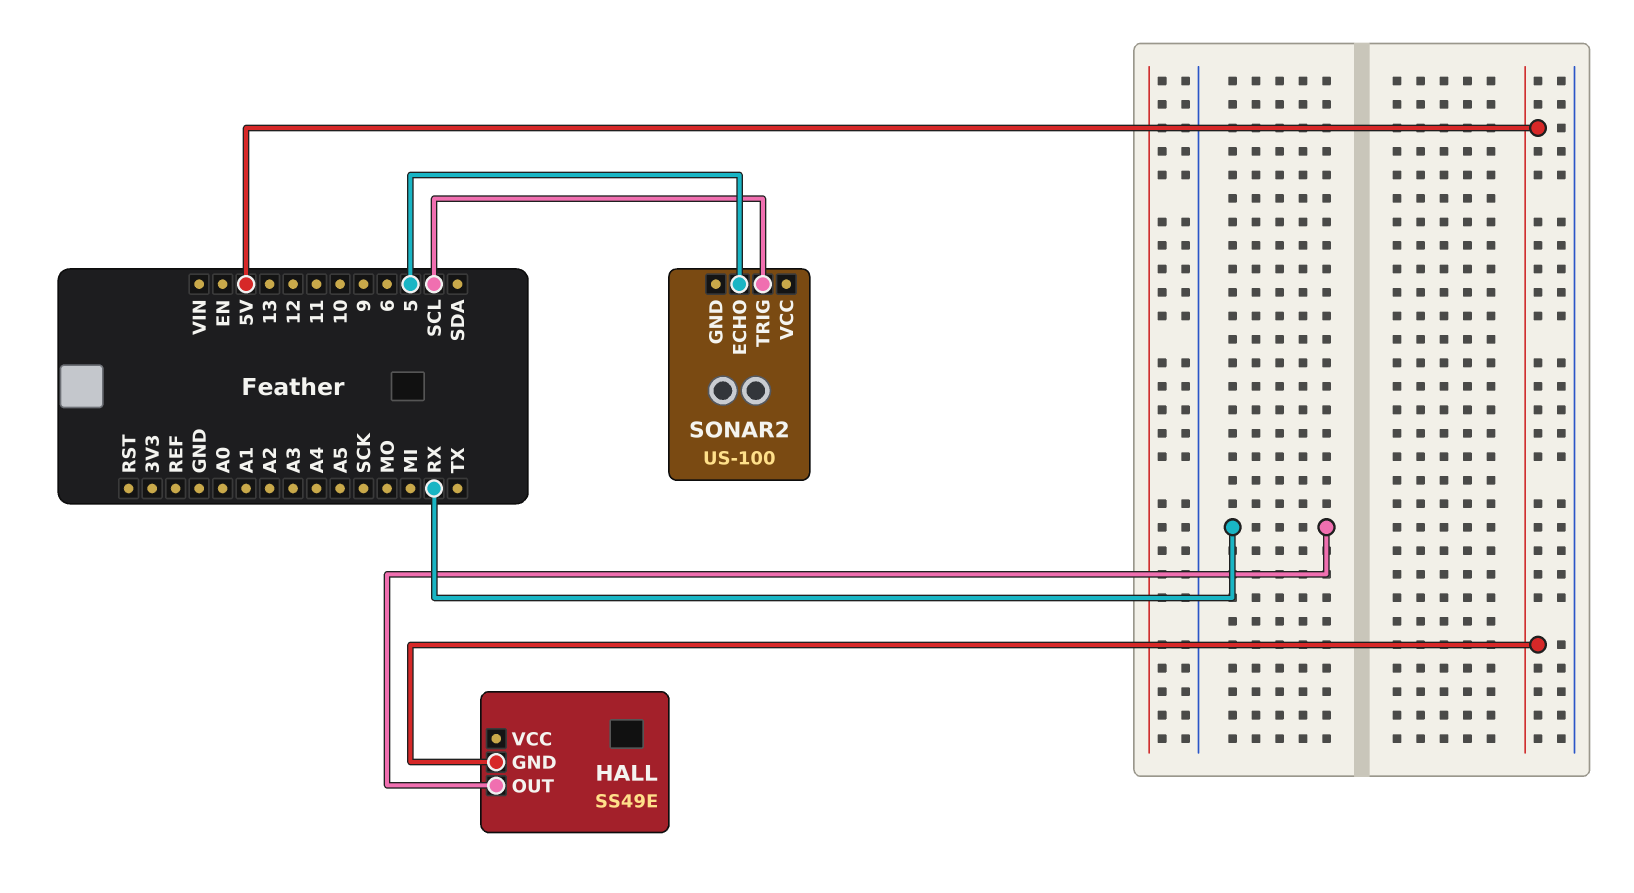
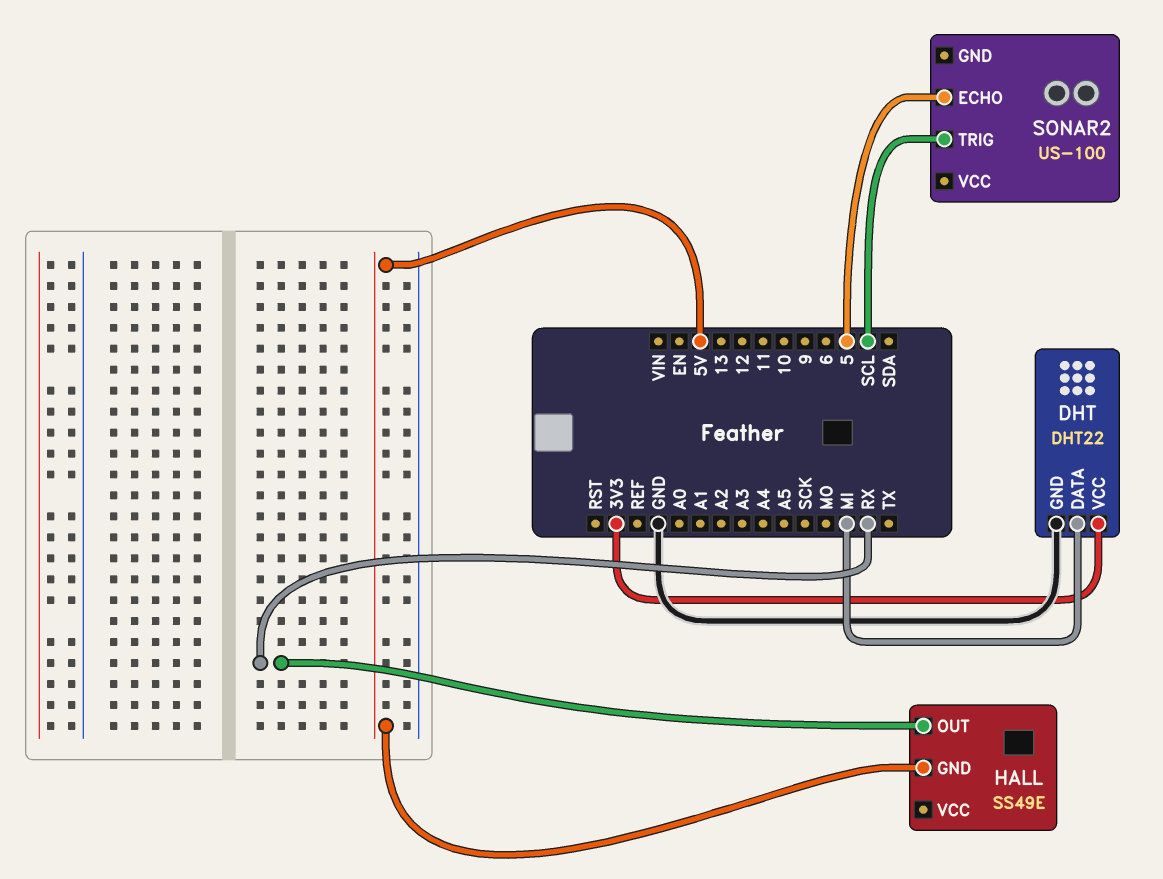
DHT: none -> DHT22
DHT pin DATA: none -> MI
DHT pin GND: none -> GND
DHT pin VCC: none -> 3V3

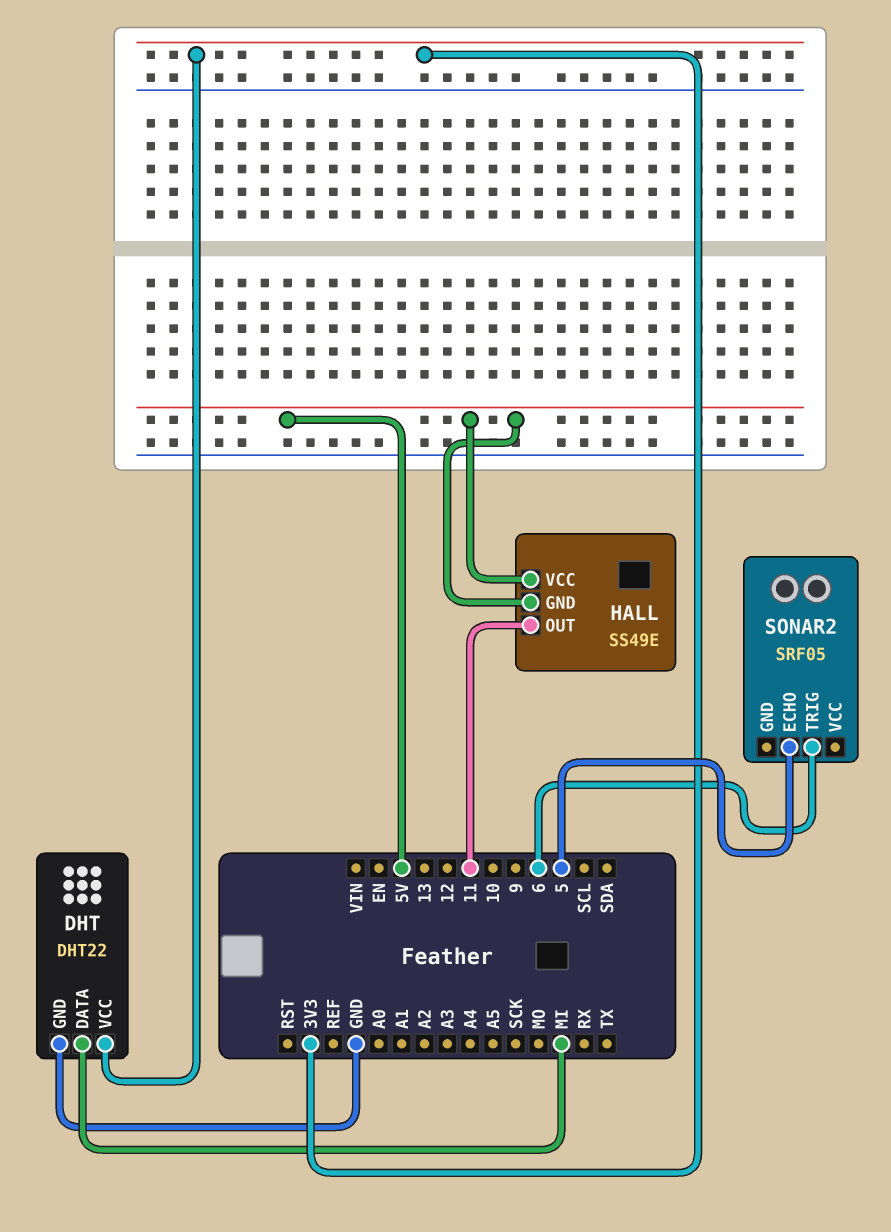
HALL pin OUT: RX -> 11
HALL pin VCC: none -> 5V
SONAR2: US-100 -> SRF05
SONAR2 pin TRIG: SCL -> 6

